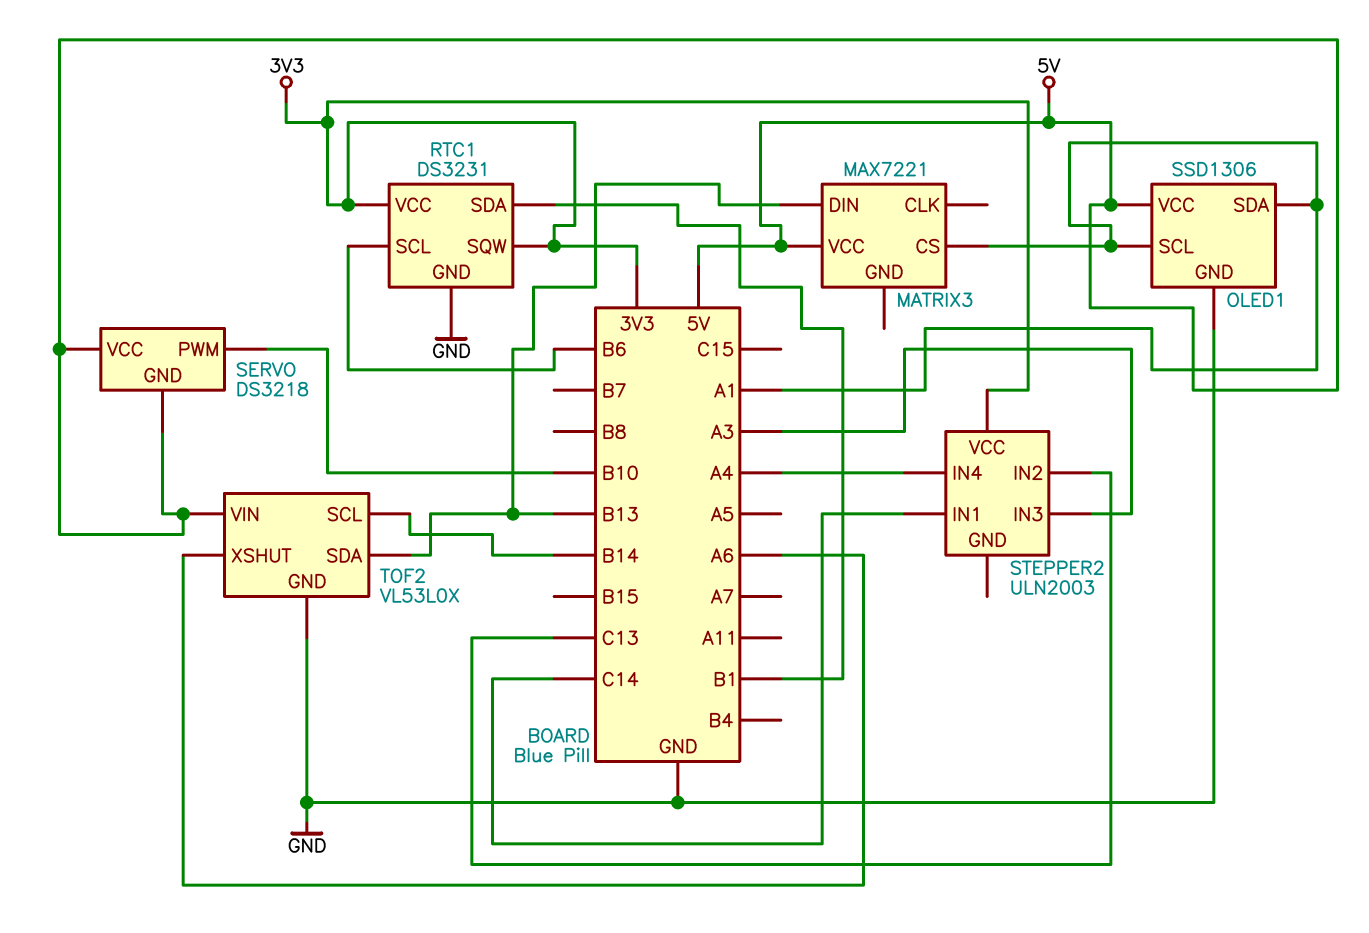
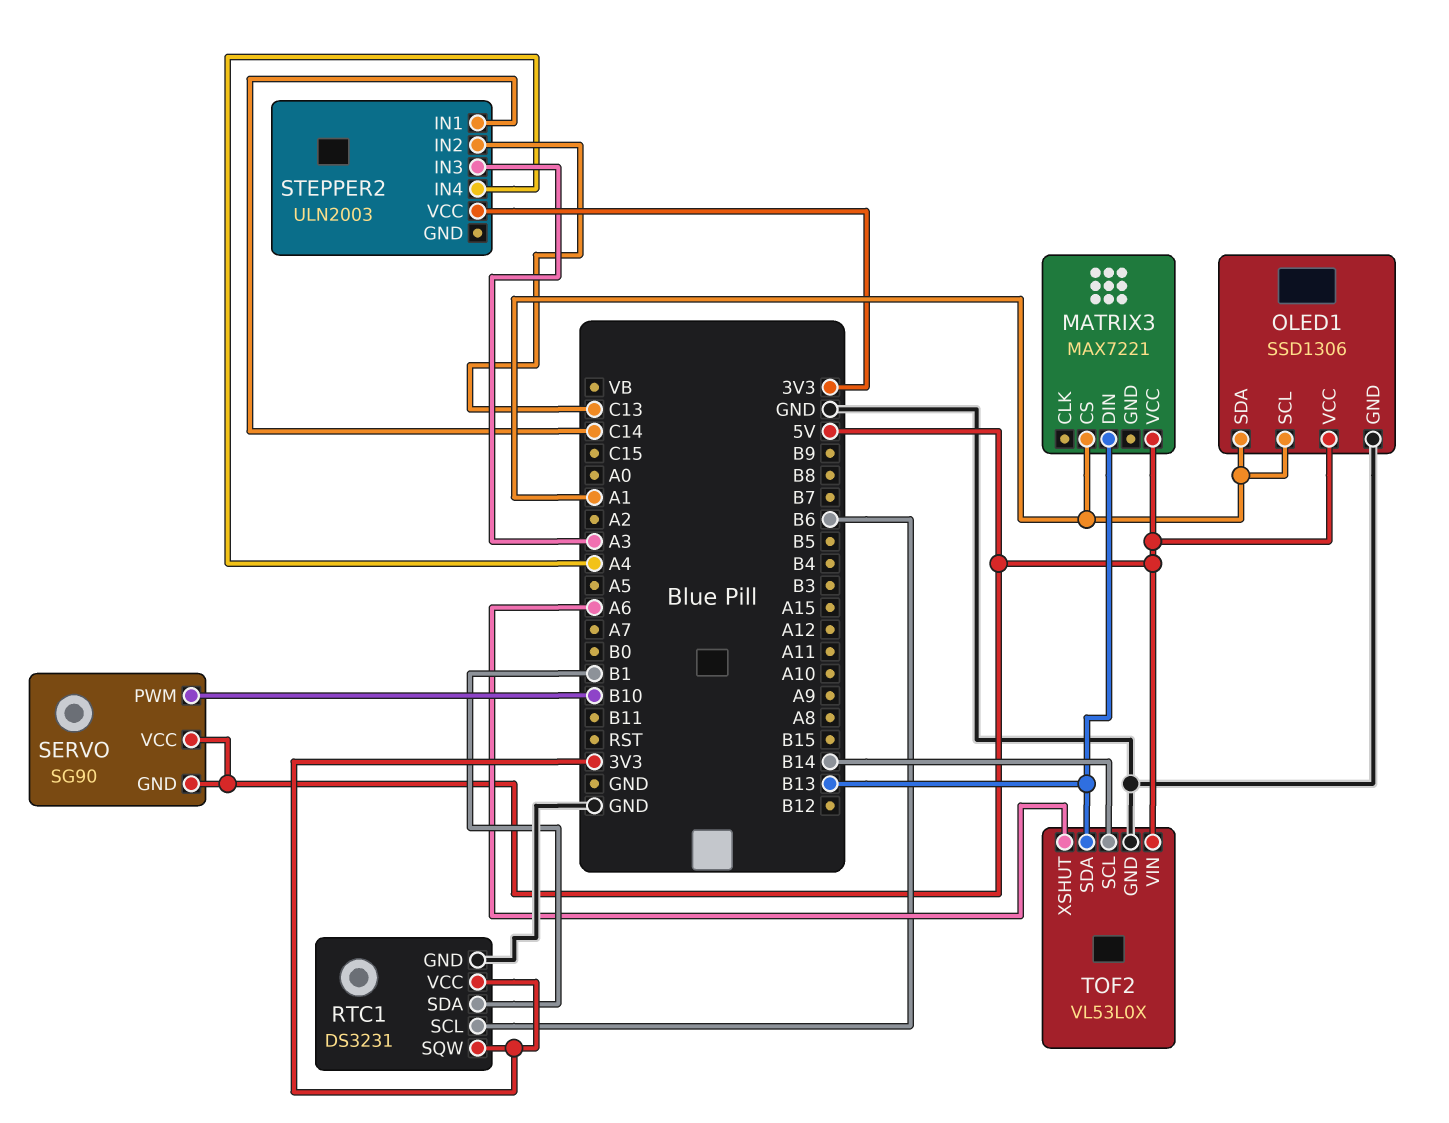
SERVO: DS3218 -> SG90

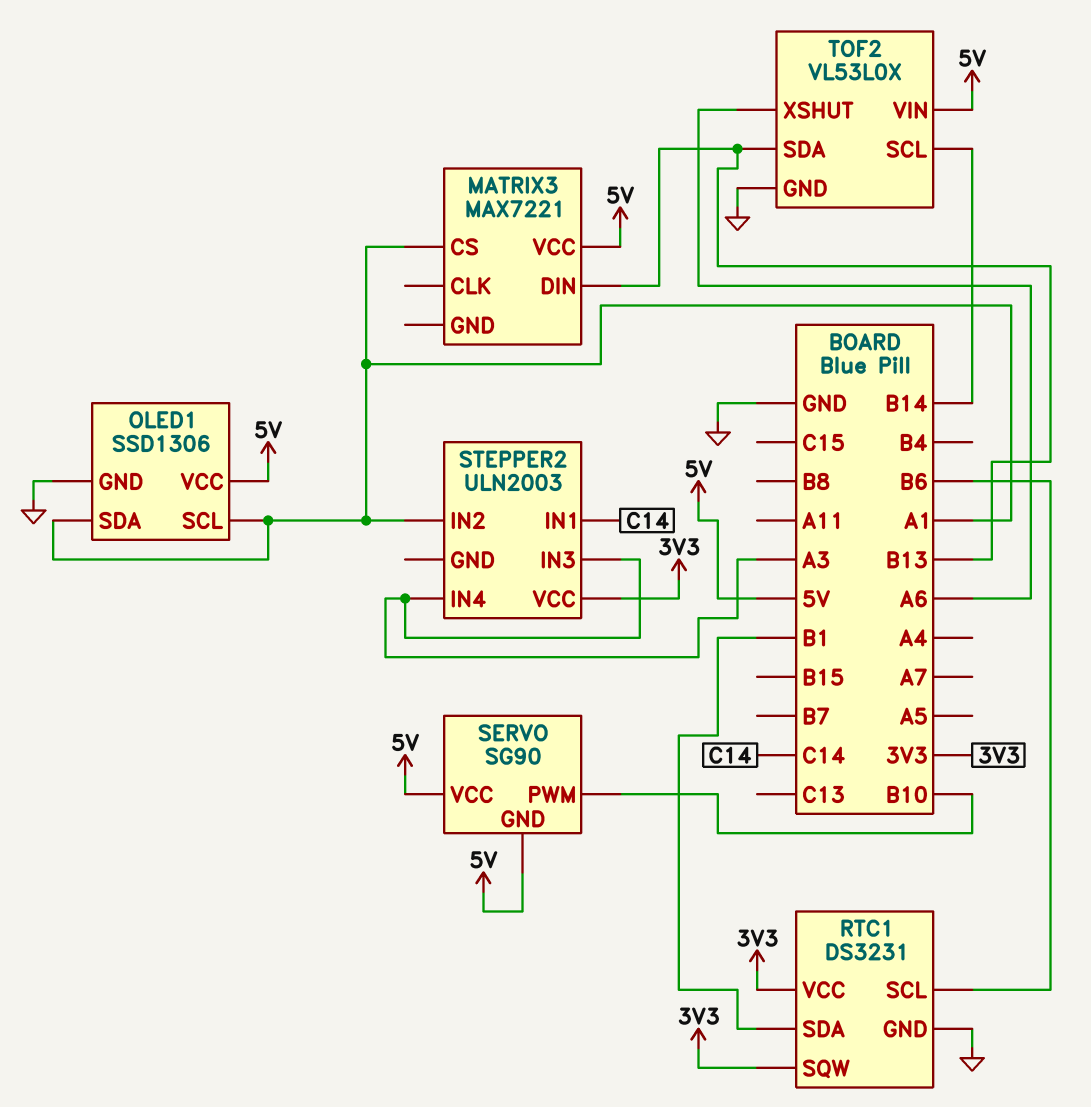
STEPPER2 pin IN2: C13 -> A1
STEPPER2 pin IN4: A4 -> A3

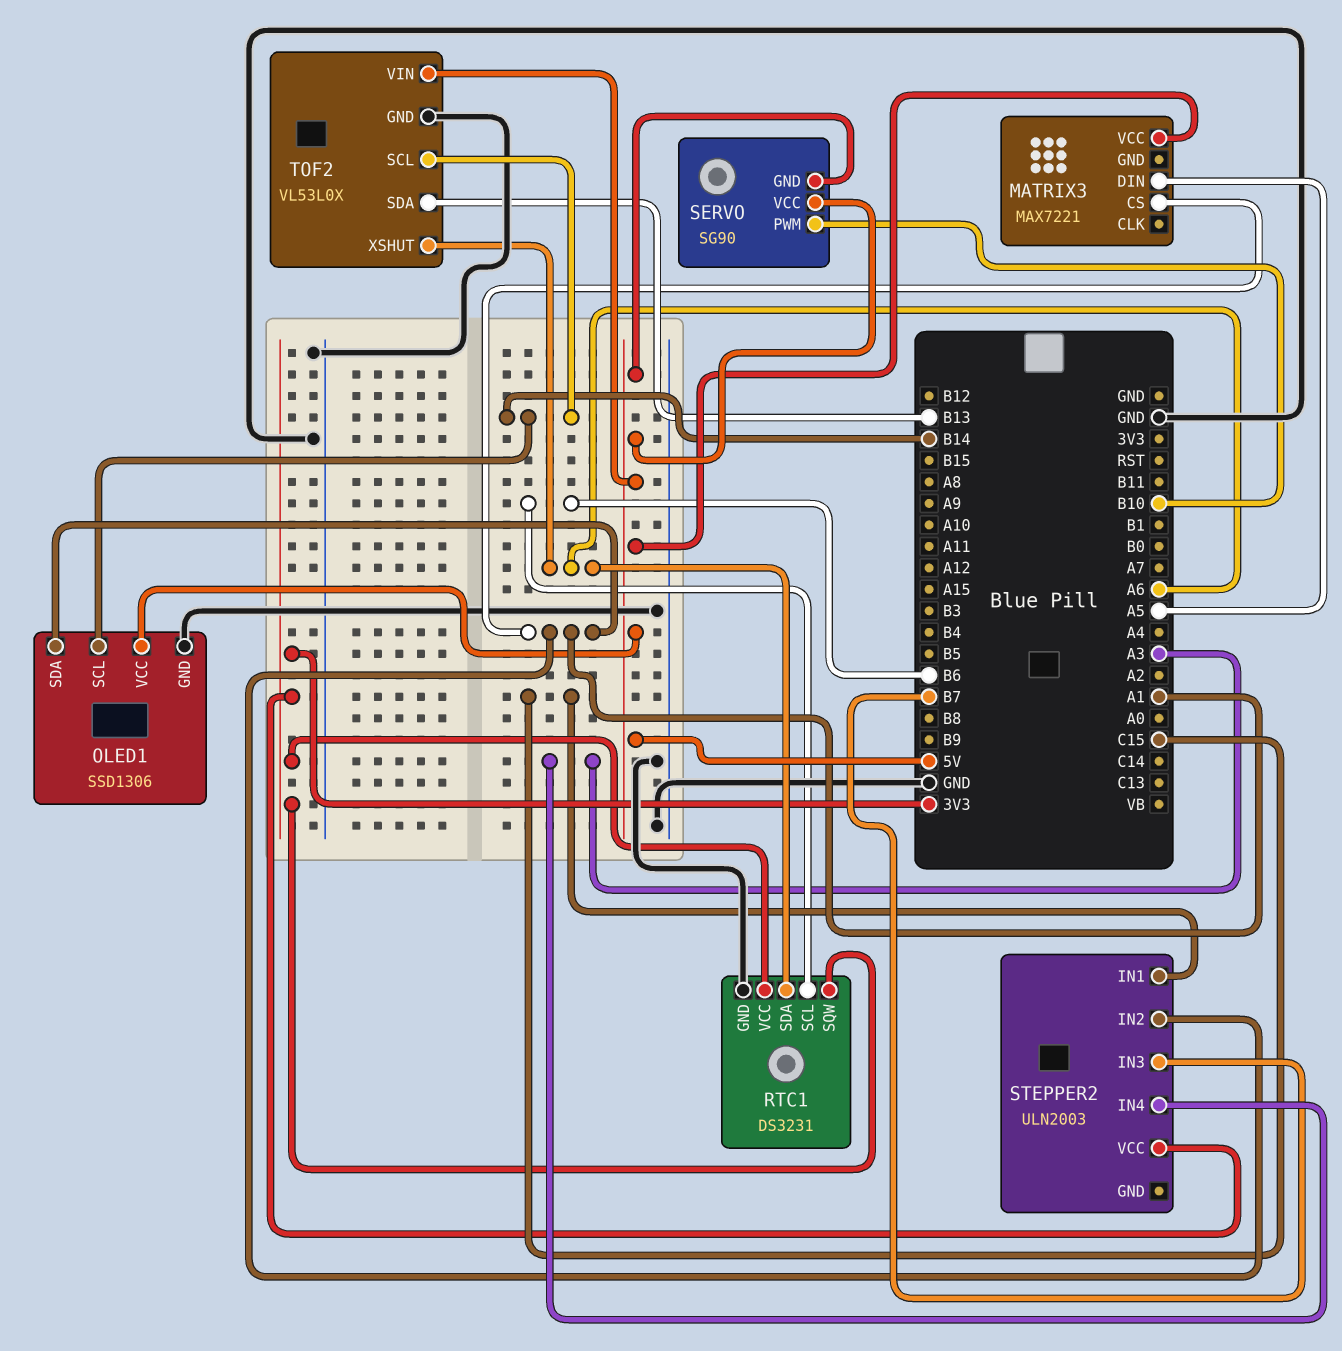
MATRIX3 pin DIN: B13 -> A5
OLED1 pin SCL: A1 -> B14
RTC1 pin SDA: B1 -> A6
STEPPER2 pin IN1: C14 -> C15
STEPPER2 pin IN3: A3 -> B7

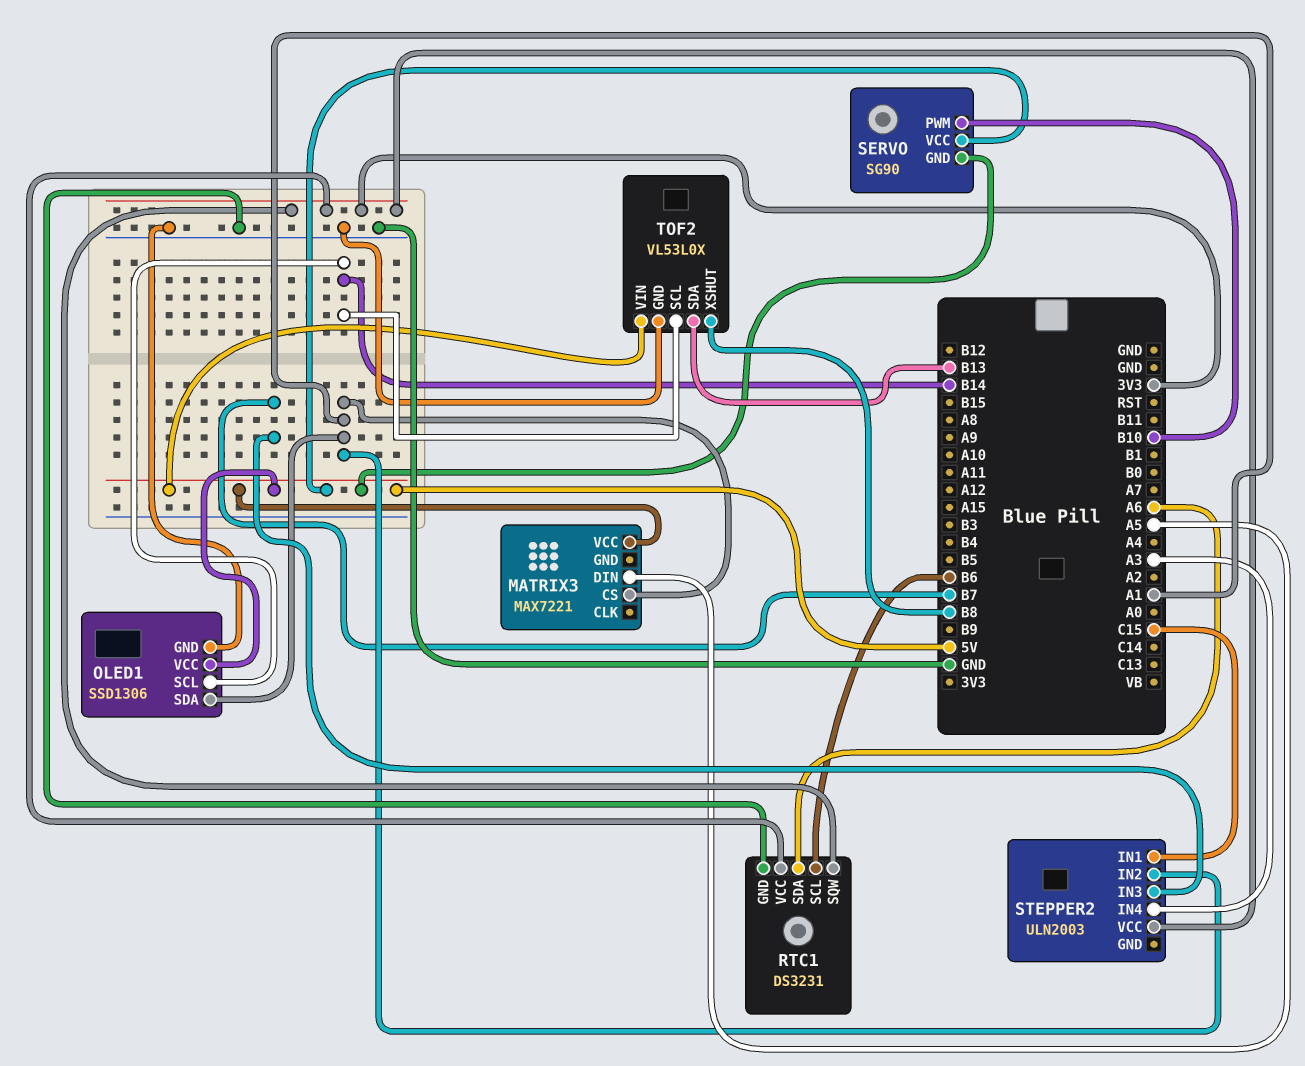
TOF2 pin XSHUT: A6 -> B8

